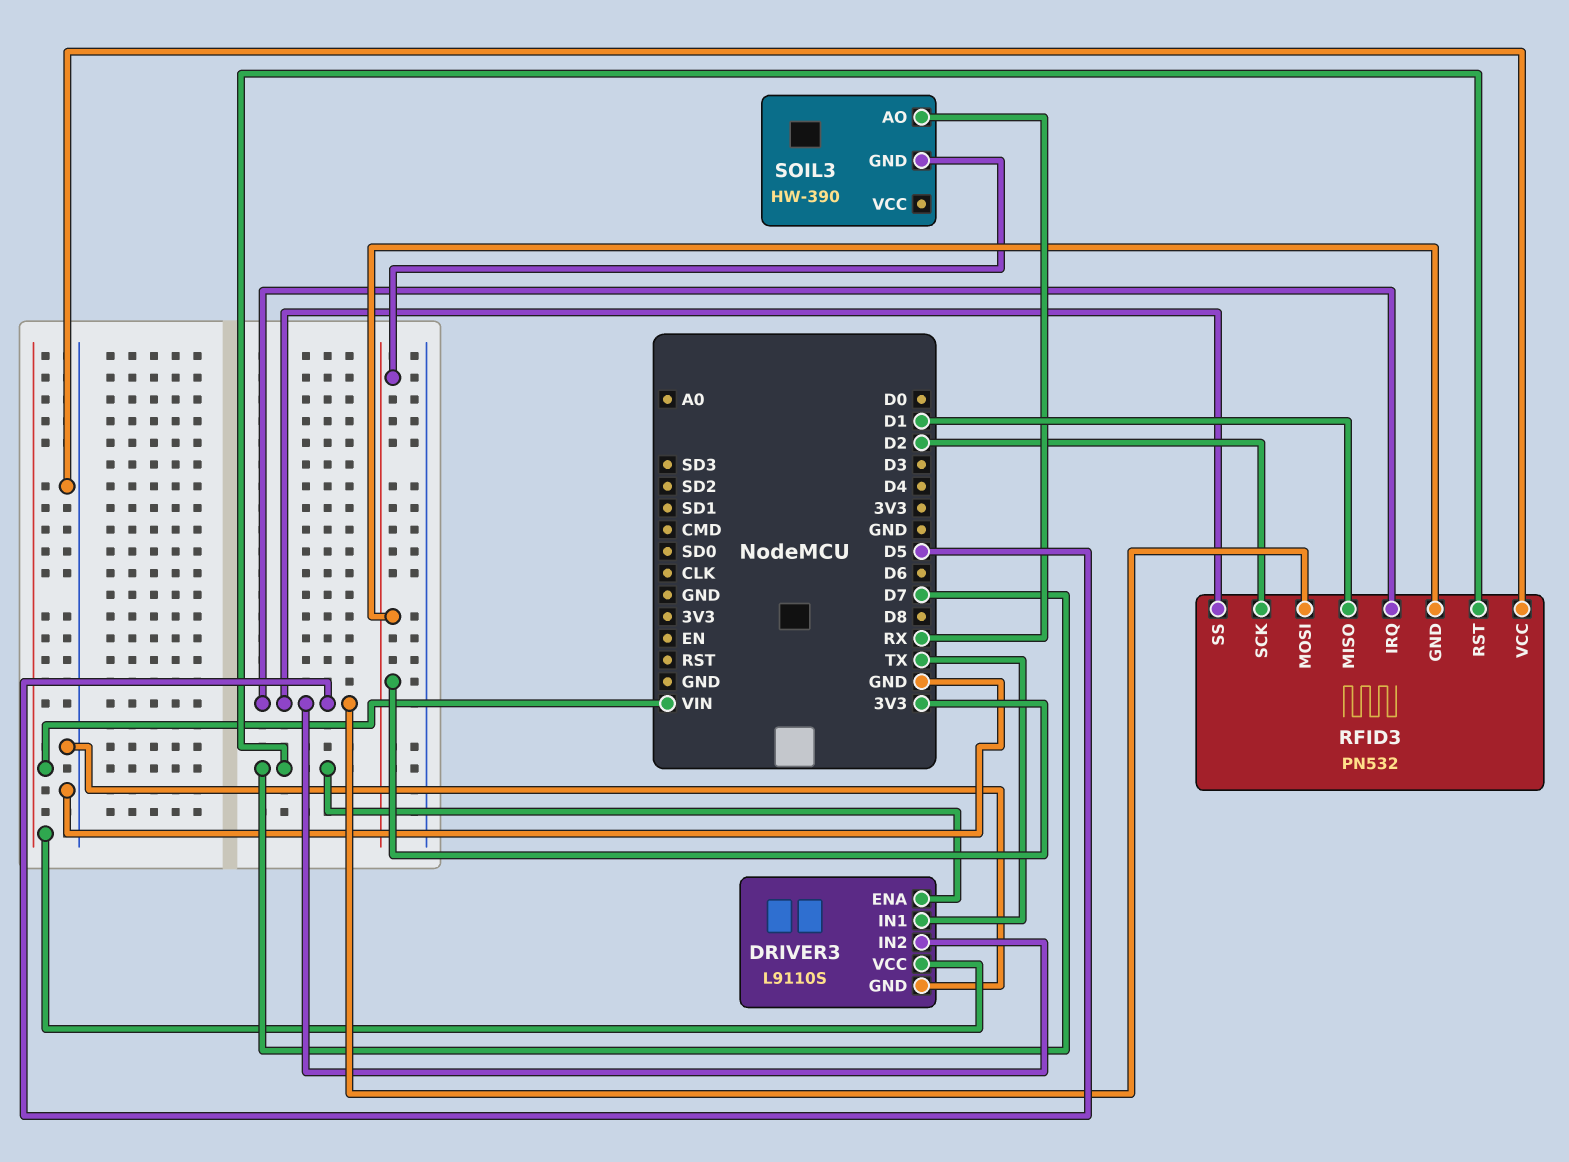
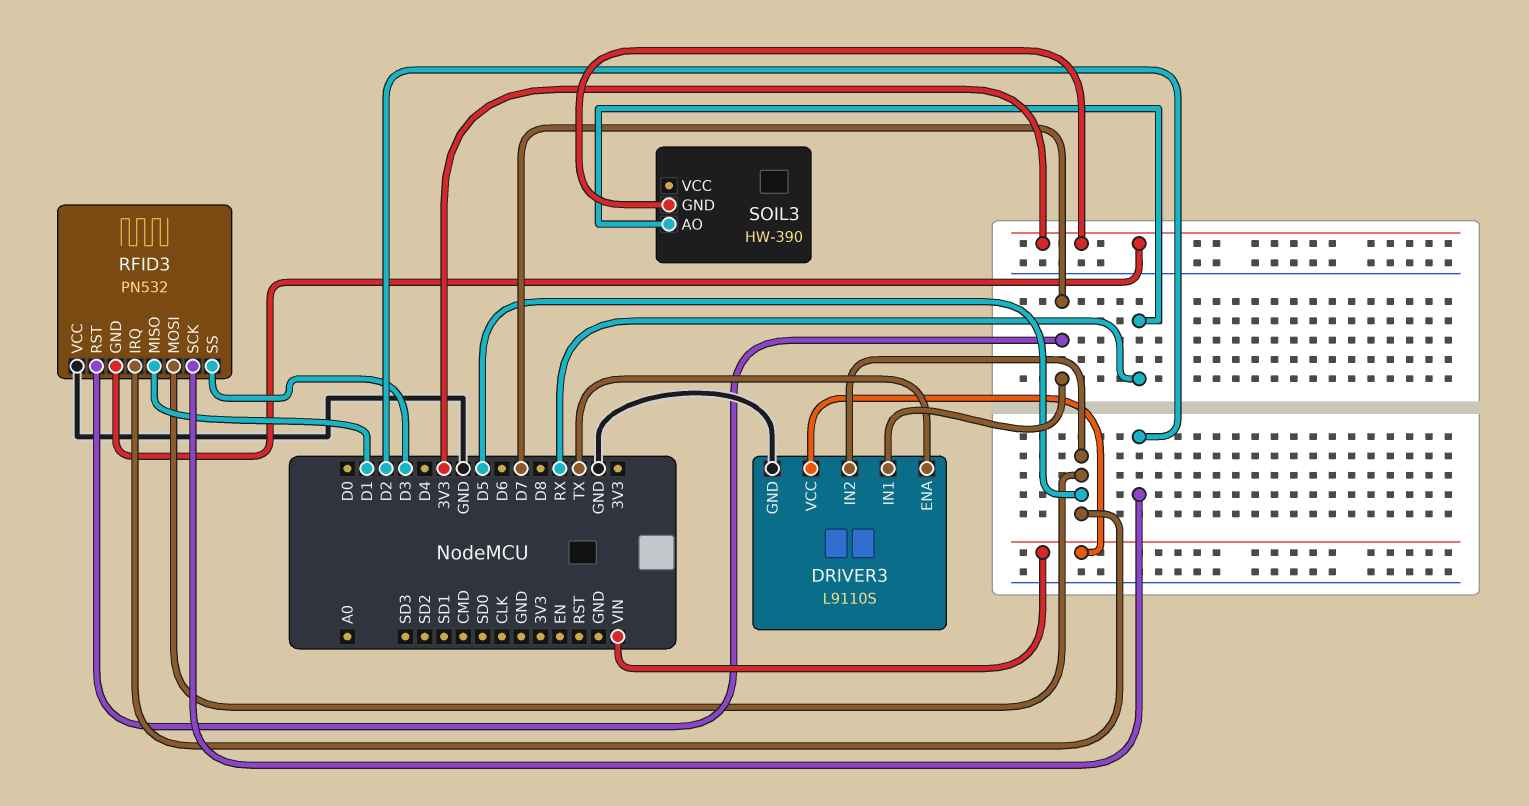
DRIVER3 pin ENA: D7 -> TX
DRIVER3 pin IN1: TX -> D7
RFID3 pin SS: D5 -> D3

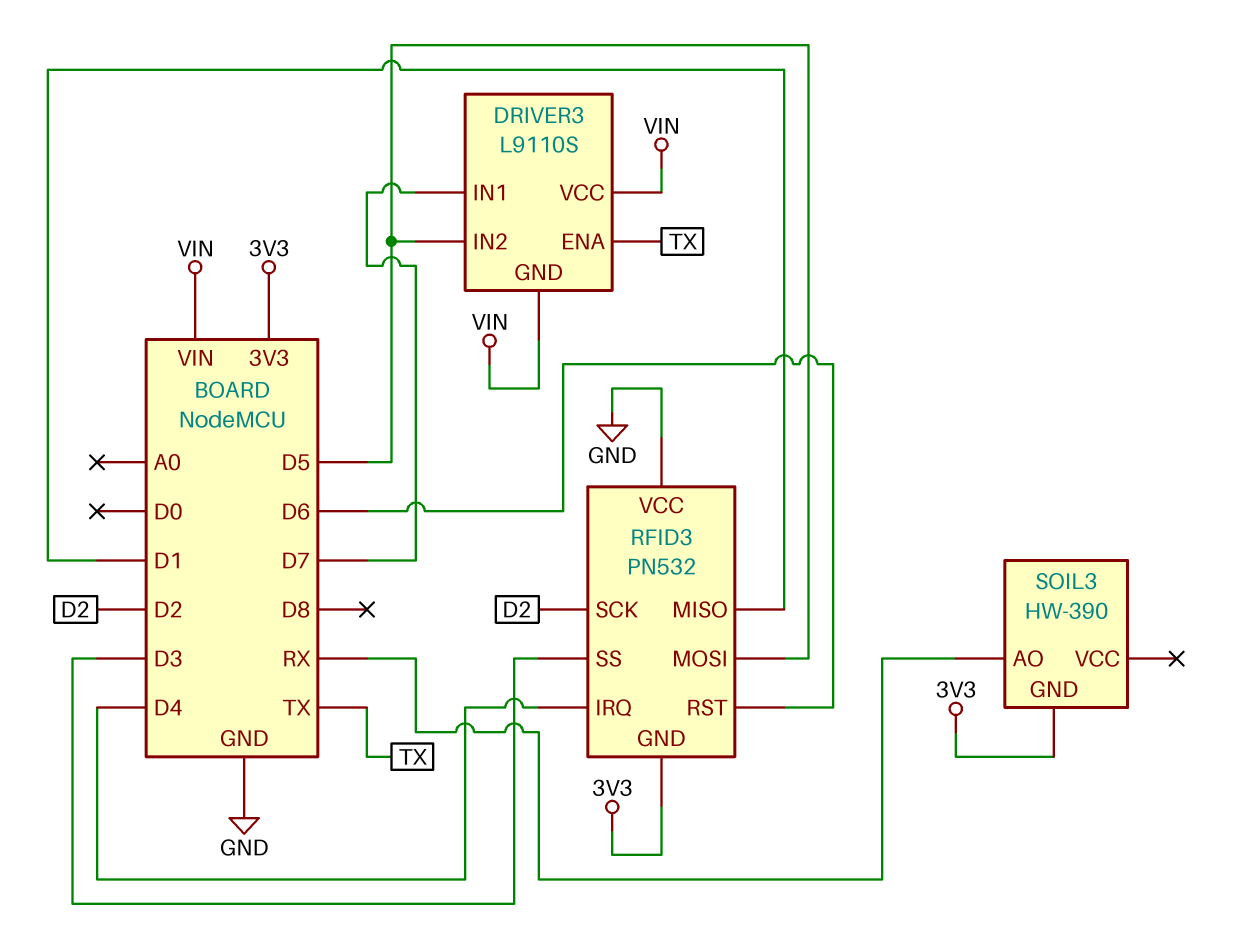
DRIVER3 pin GND: GND -> VIN
RFID3 pin IRQ: D5 -> D4
RFID3 pin RST: D7 -> D6

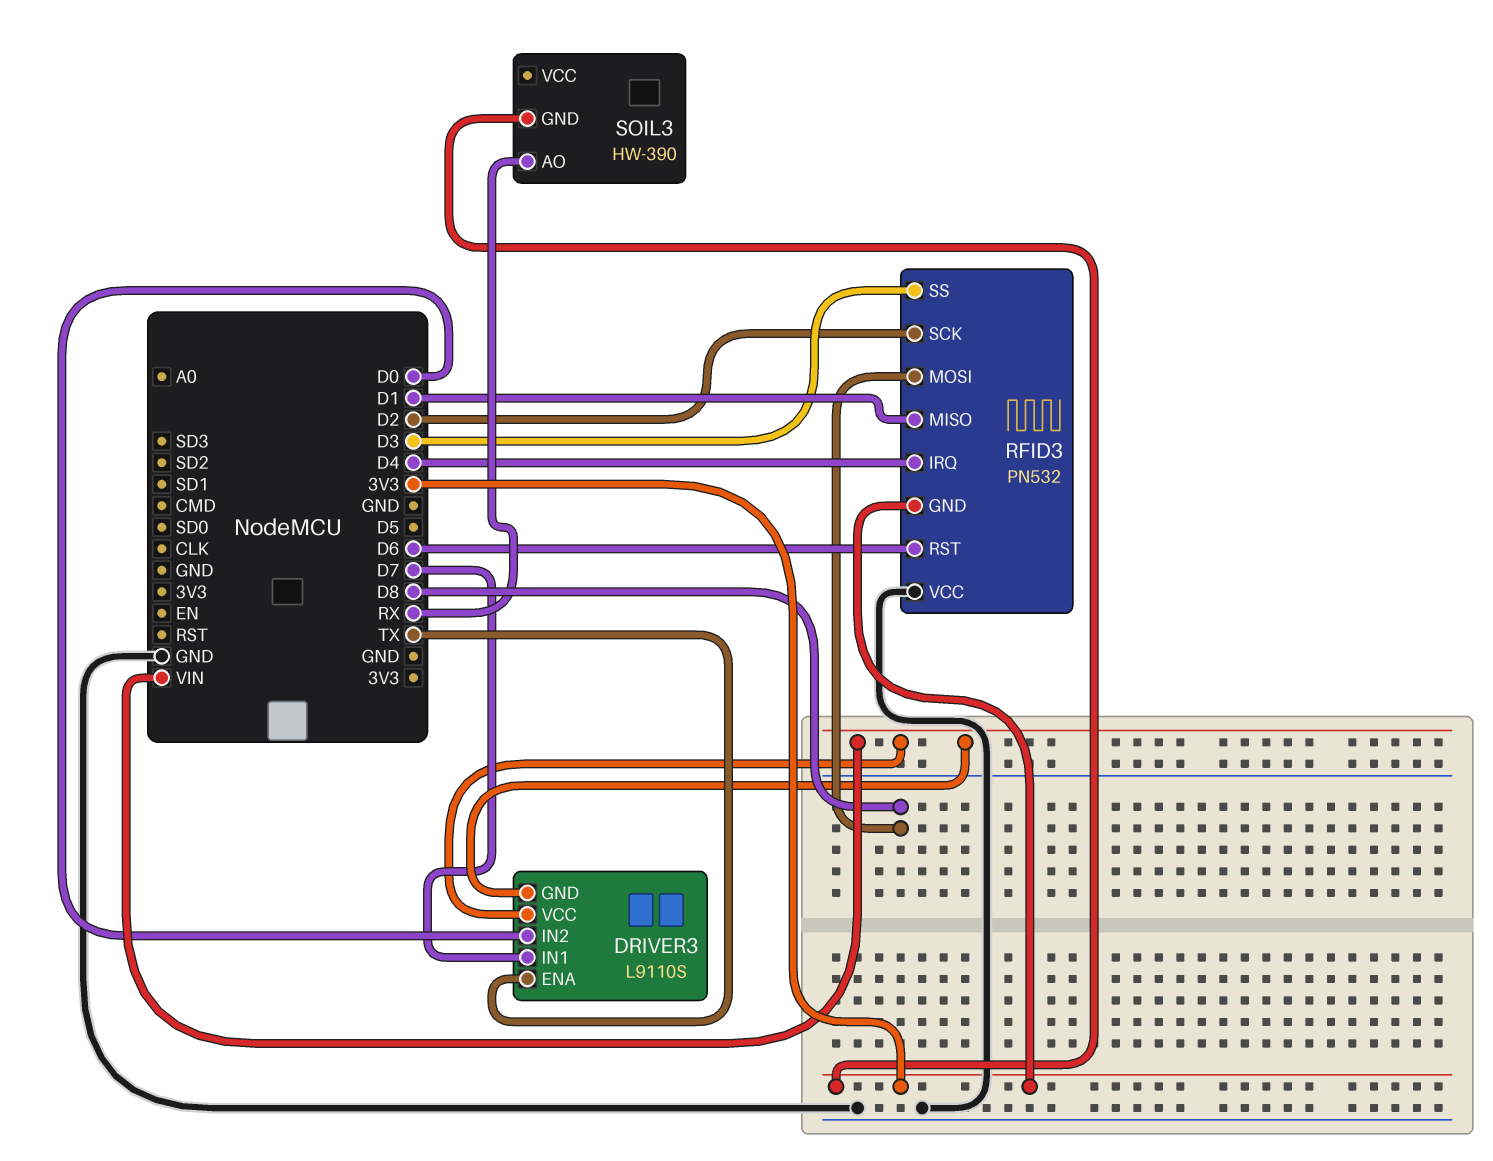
DRIVER3 pin IN2: D5 -> D0
RFID3 pin MOSI: D5 -> D8

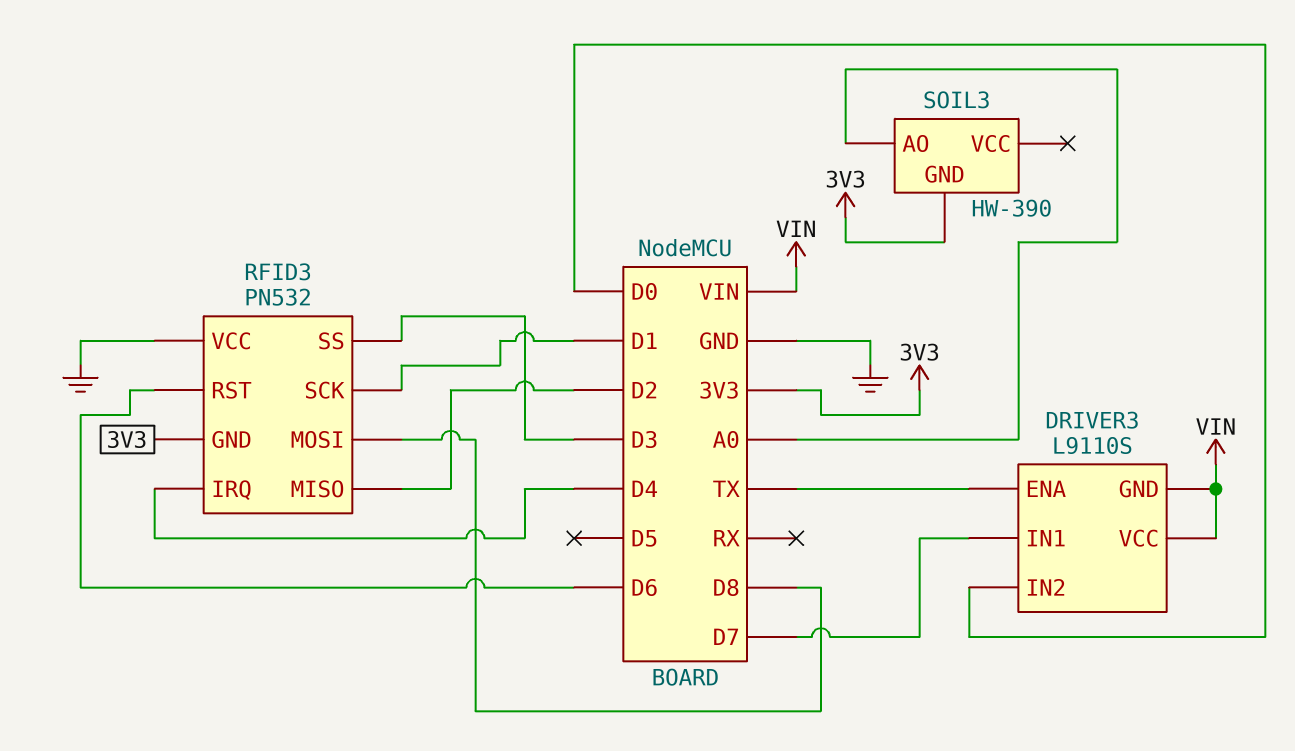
RFID3 pin MISO: D1 -> D2
RFID3 pin SCK: D2 -> D1
SOIL3 pin AO: RX -> A0

